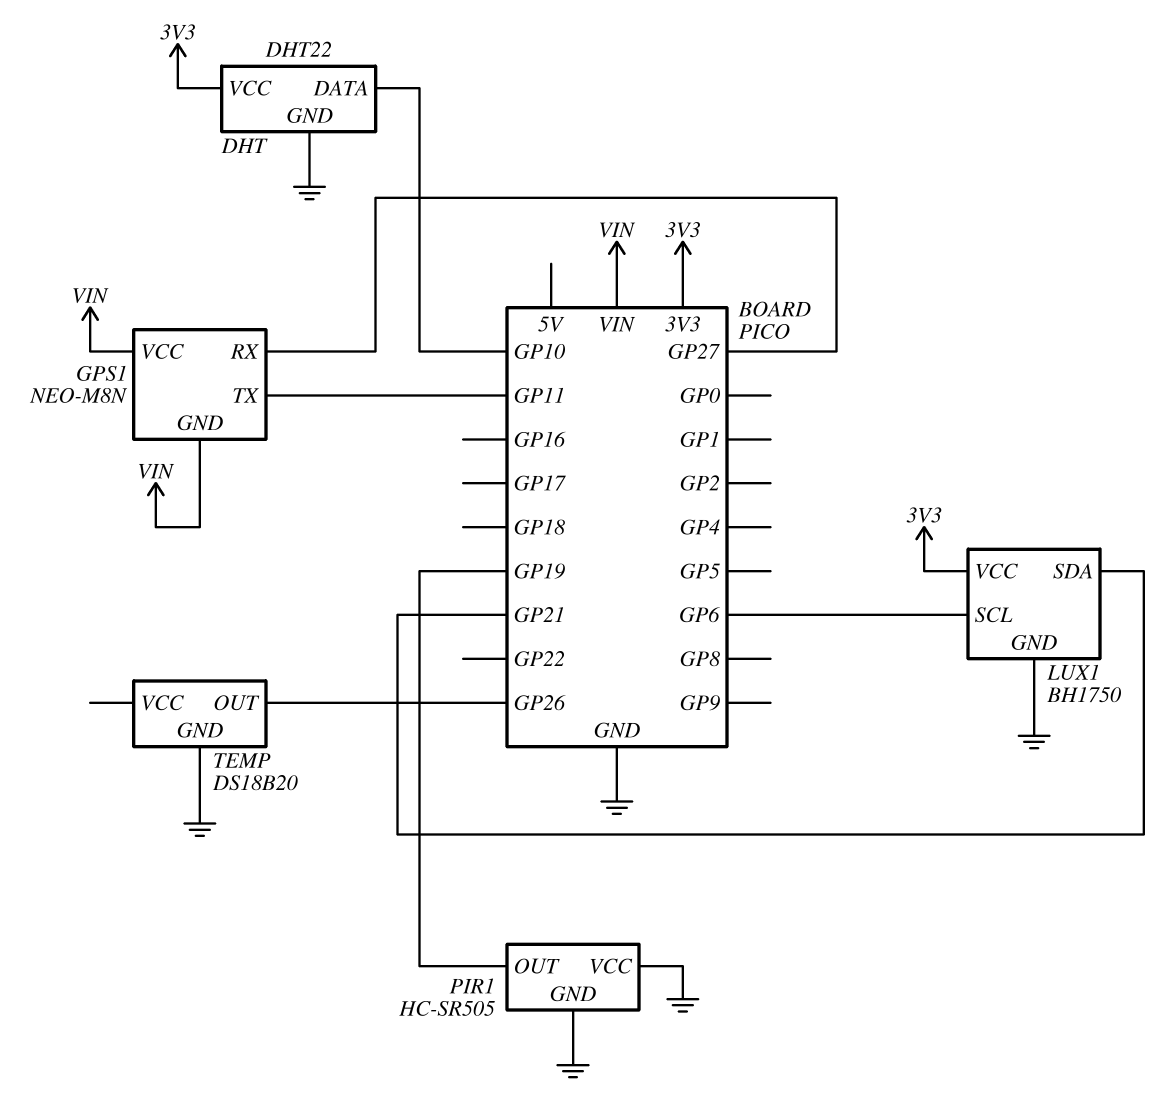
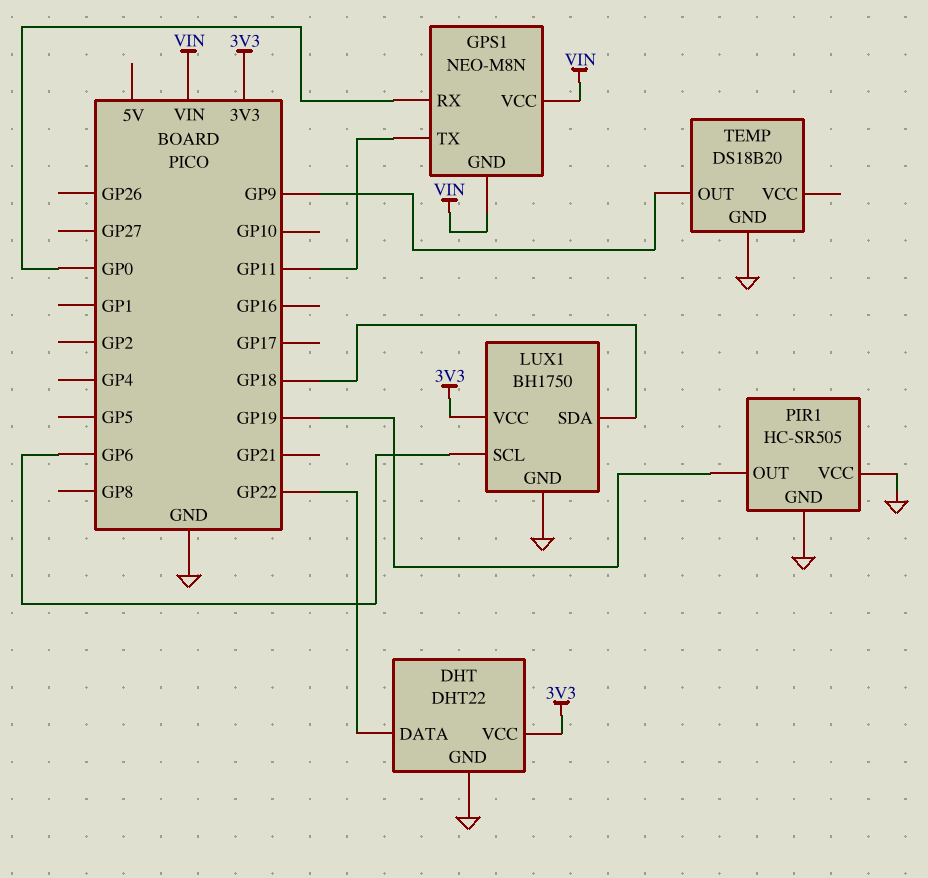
DHT pin DATA: GP10 -> GP22
GPS1 pin RX: GP27 -> GP0
LUX1 pin SDA: GP21 -> GP18
TEMP pin OUT: GP26 -> GP9

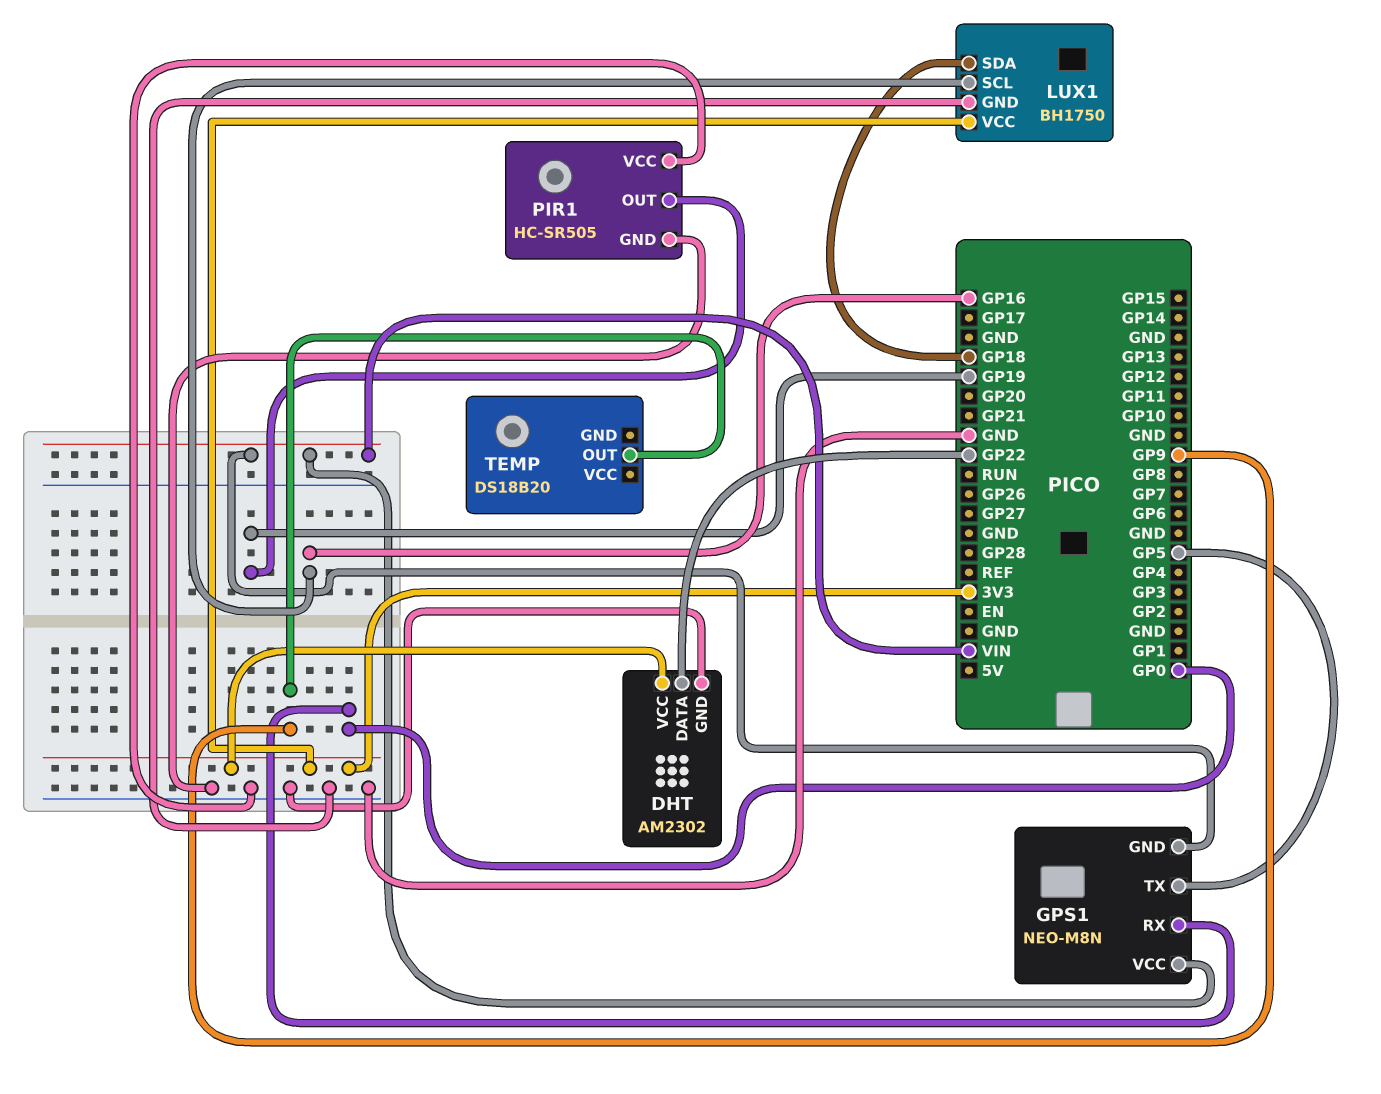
DHT: DHT22 -> AM2302
GPS1 pin TX: GP11 -> GP5
LUX1 pin SCL: GP6 -> GP16
TEMP pin GND: GND -> none

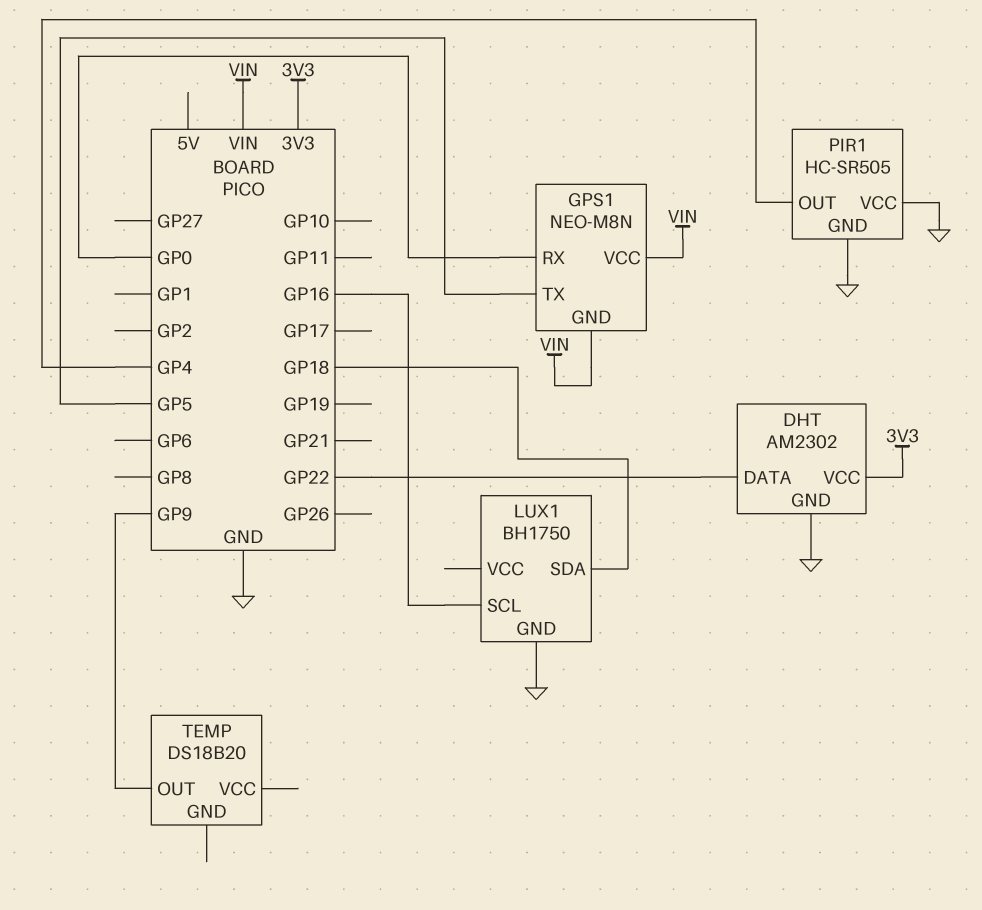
LUX1 pin VCC: 3V3 -> none
PIR1 pin OUT: GP19 -> GP4

